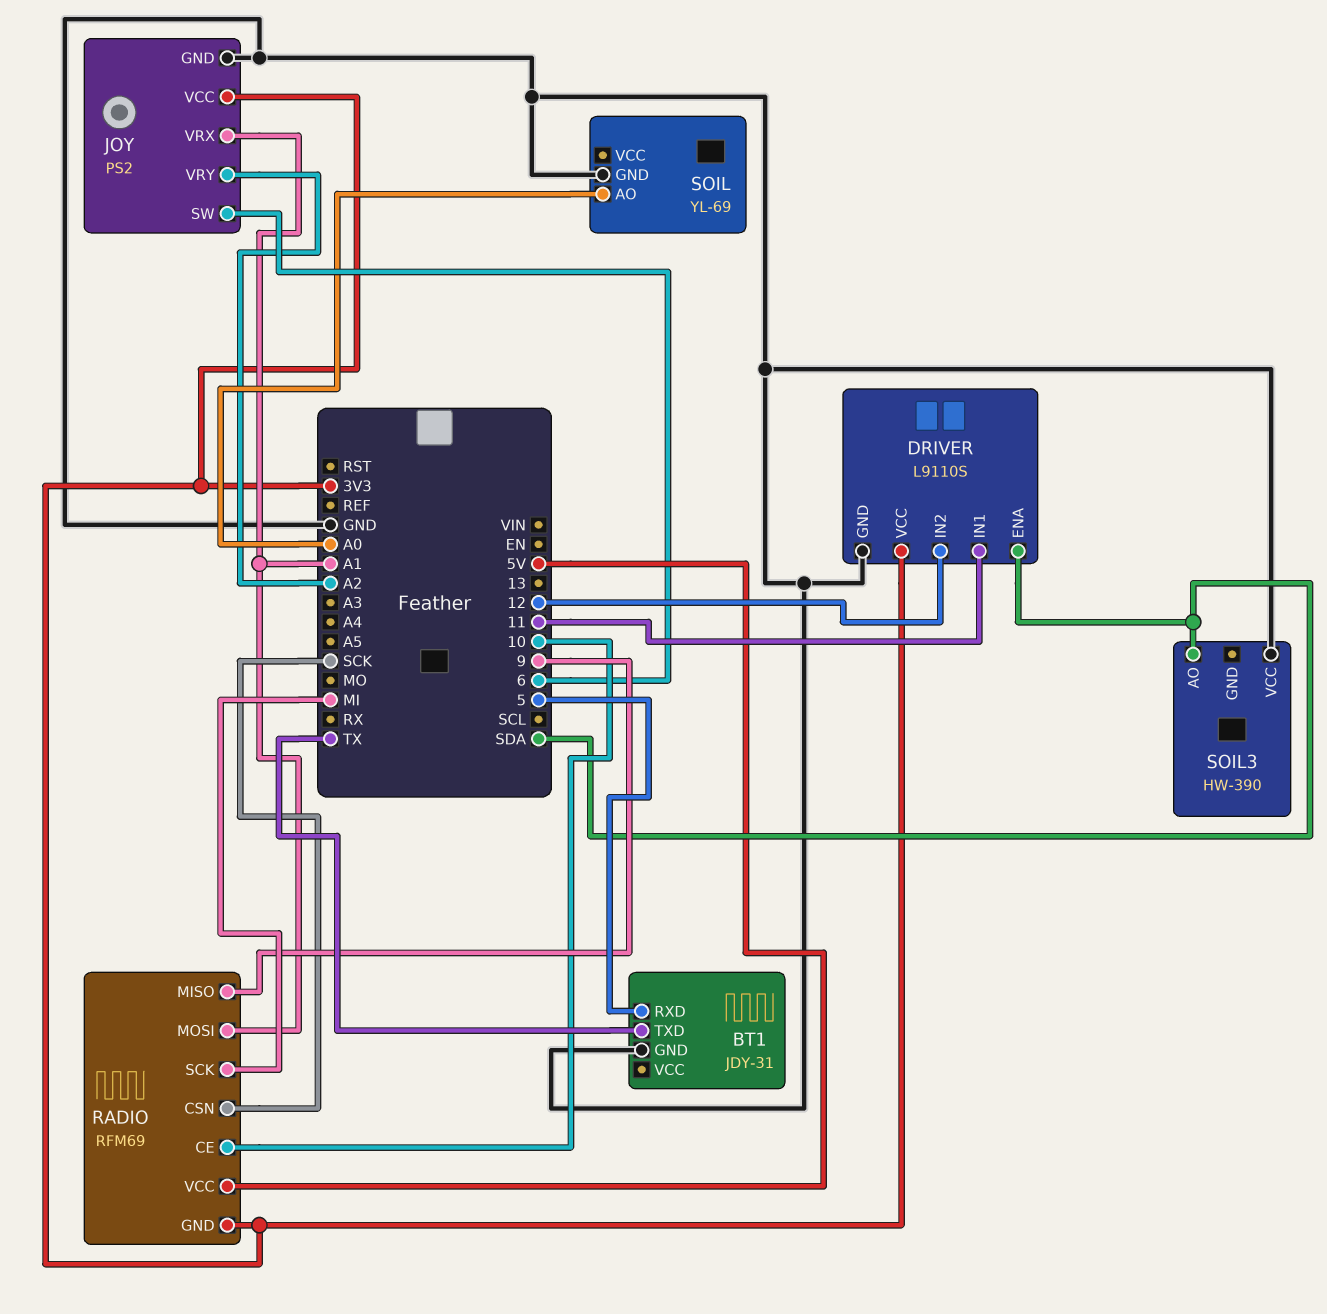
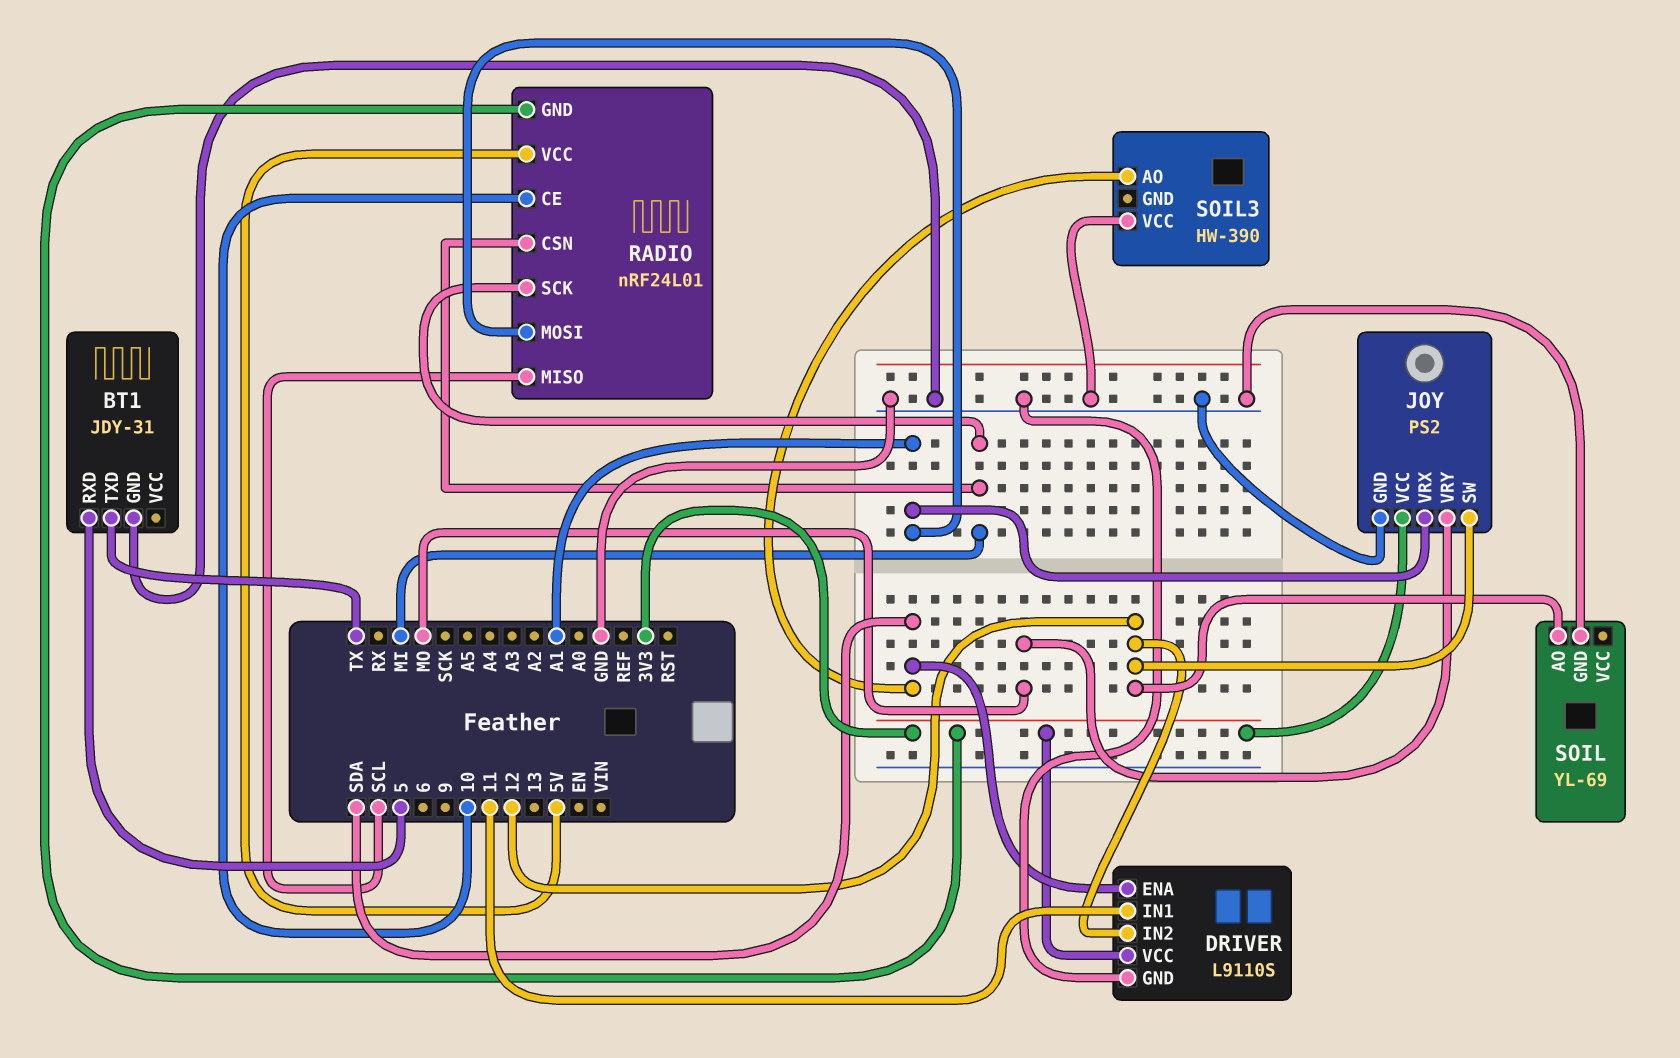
JOY pin SW: 6 -> 12
JOY pin VRY: A2 -> MO
RADIO: RFM69 -> nRF24L01
RADIO pin CSN: SCK -> MI
RADIO pin MISO: 9 -> SCL
SOIL pin AO: A0 -> 12

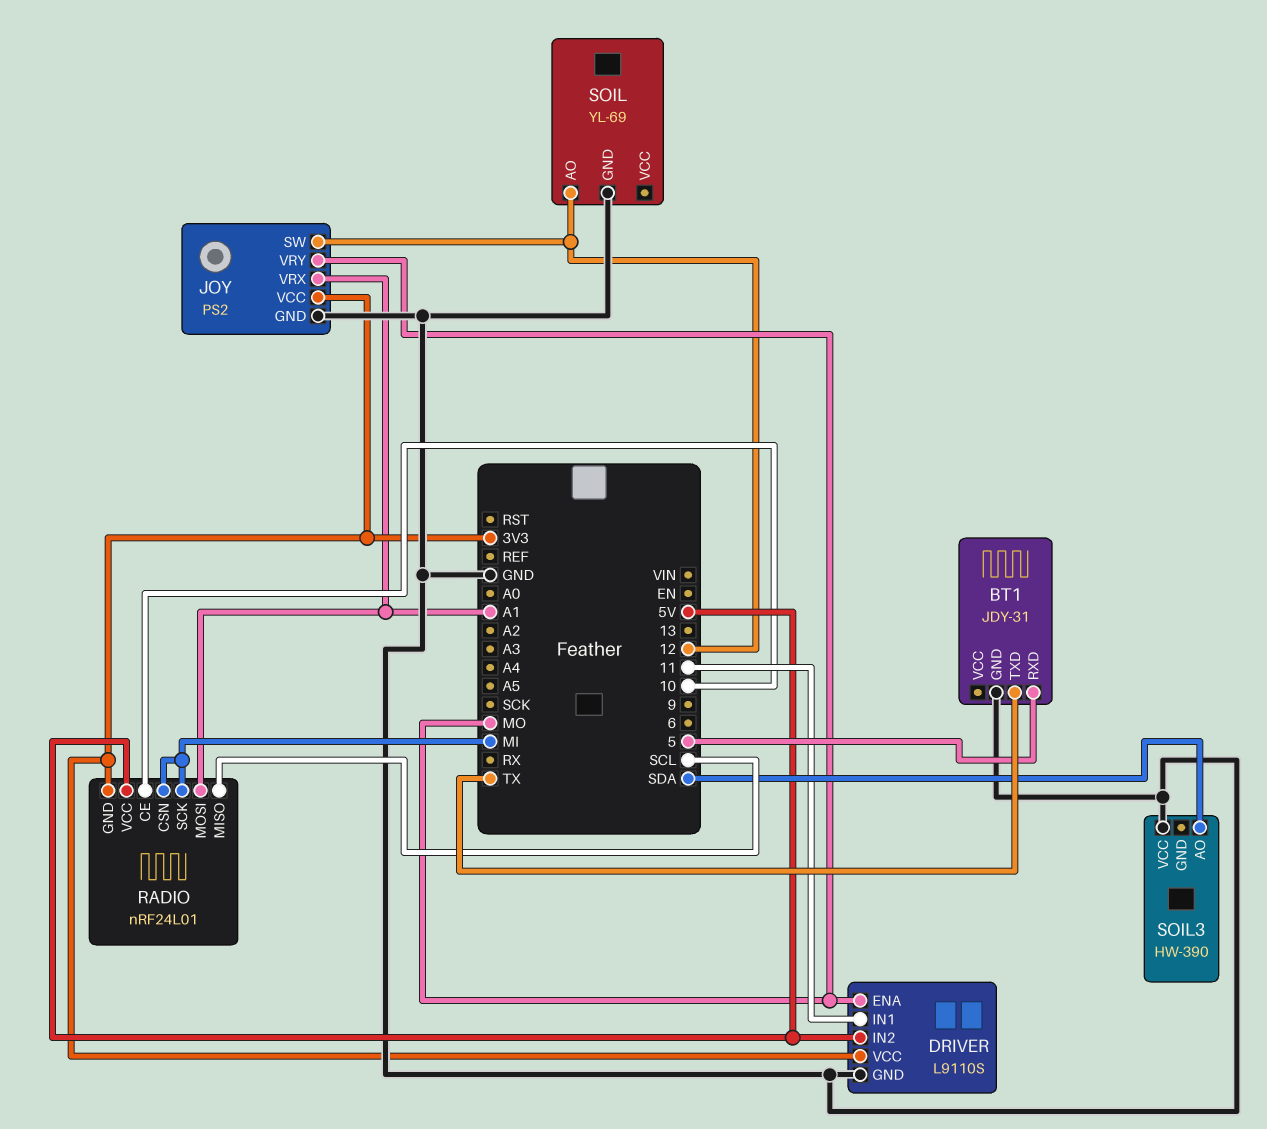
DRIVER pin ENA: SDA -> MO
DRIVER pin IN2: 12 -> 5V

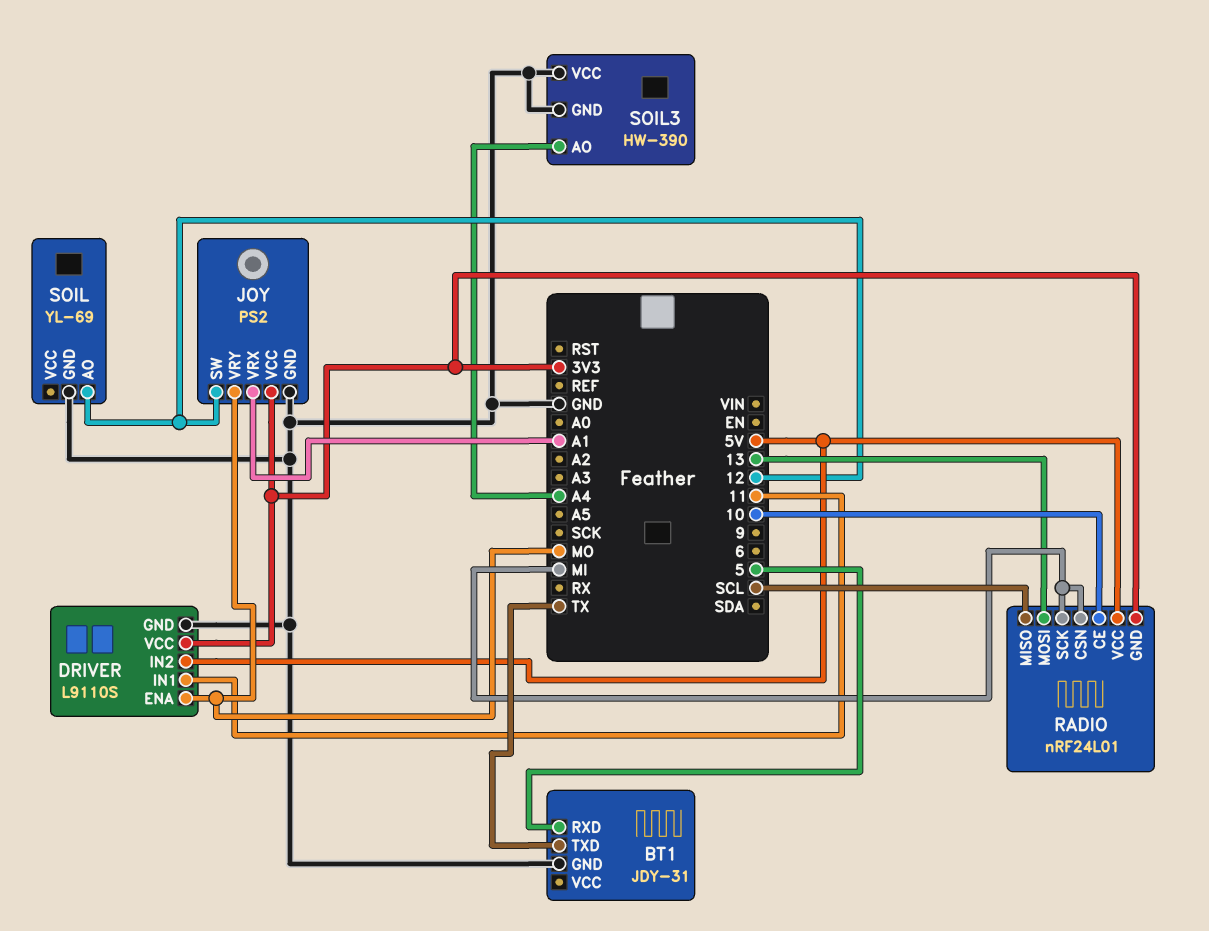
RADIO pin MOSI: A1 -> 13
SOIL3 pin AO: SDA -> A4
SOIL3 pin GND: none -> GND

